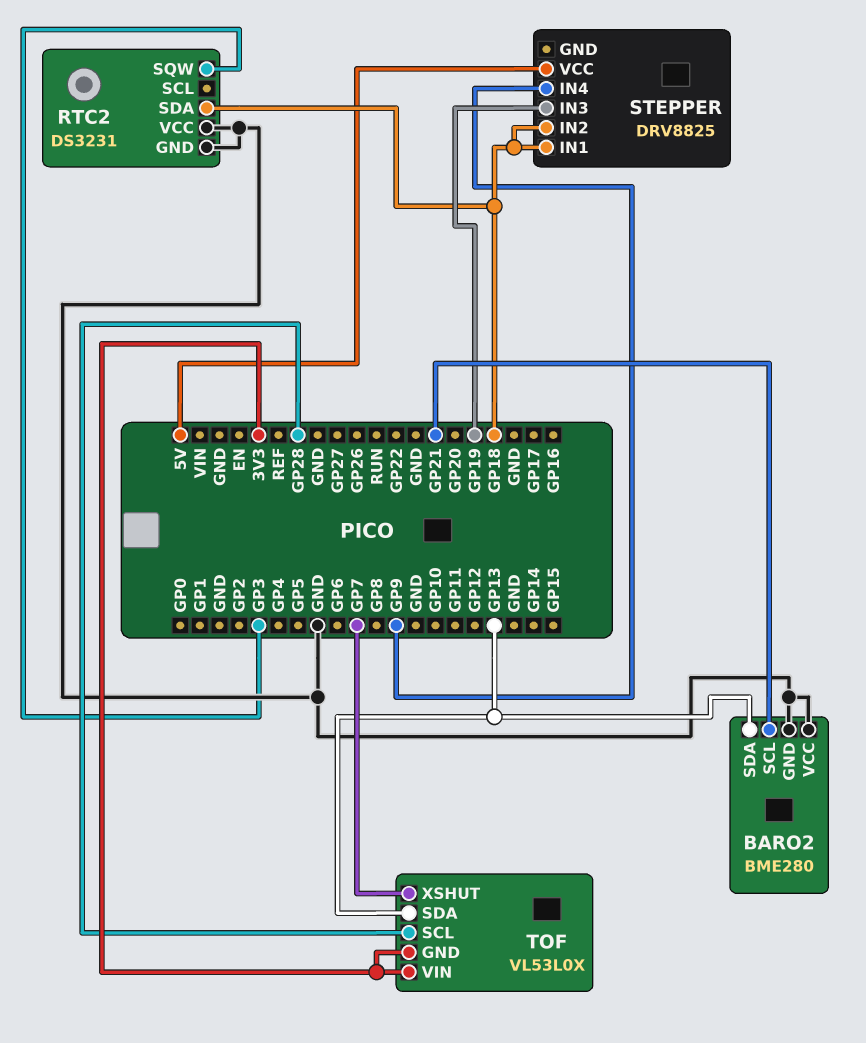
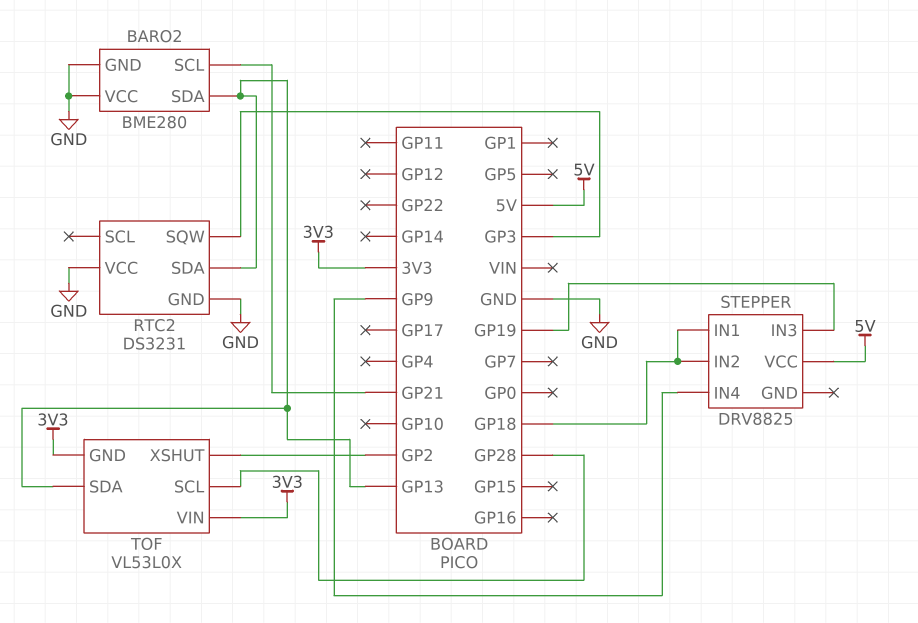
RTC2 pin SDA: GP18 -> GP13
TOF pin XSHUT: GP7 -> GP2

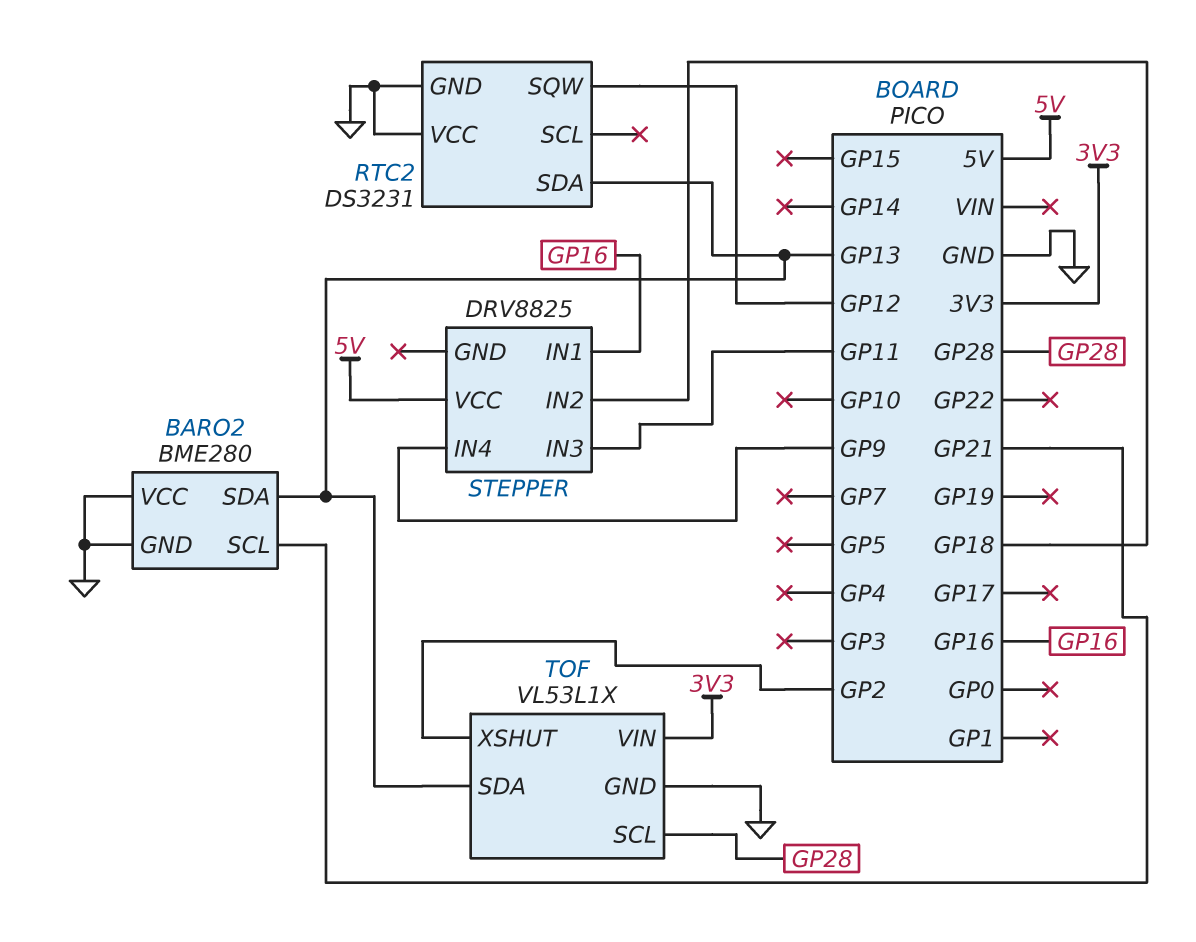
RTC2 pin SQW: GP3 -> GP12
STEPPER pin IN1: GP18 -> GP16
STEPPER pin IN3: GP19 -> GP11
TOF: VL53L0X -> VL53L1X
TOF pin GND: 3V3 -> GND

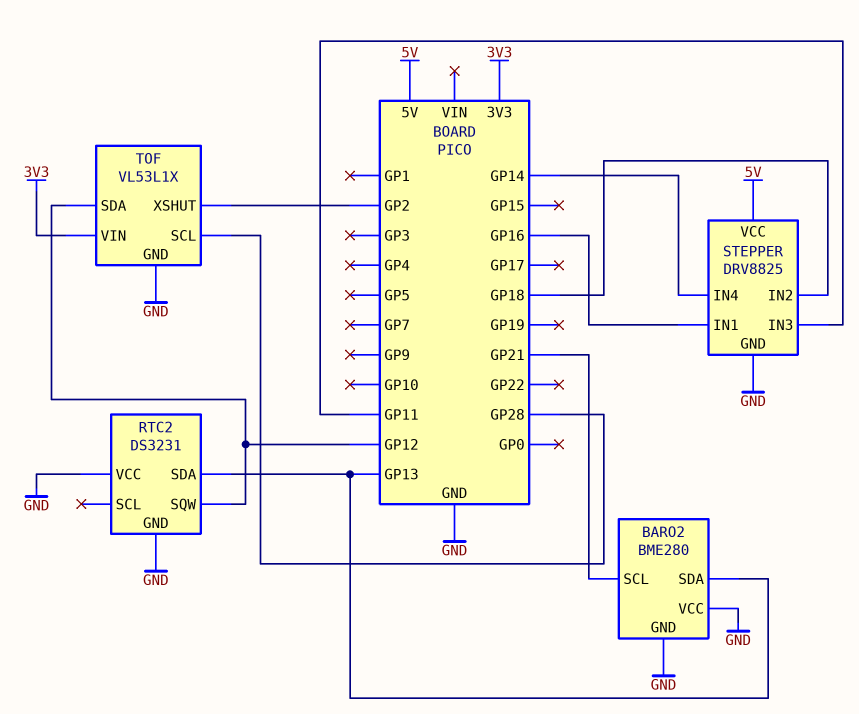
STEPPER pin GND: none -> GND
STEPPER pin IN4: GP9 -> GP14
TOF pin SDA: GP13 -> GP12

